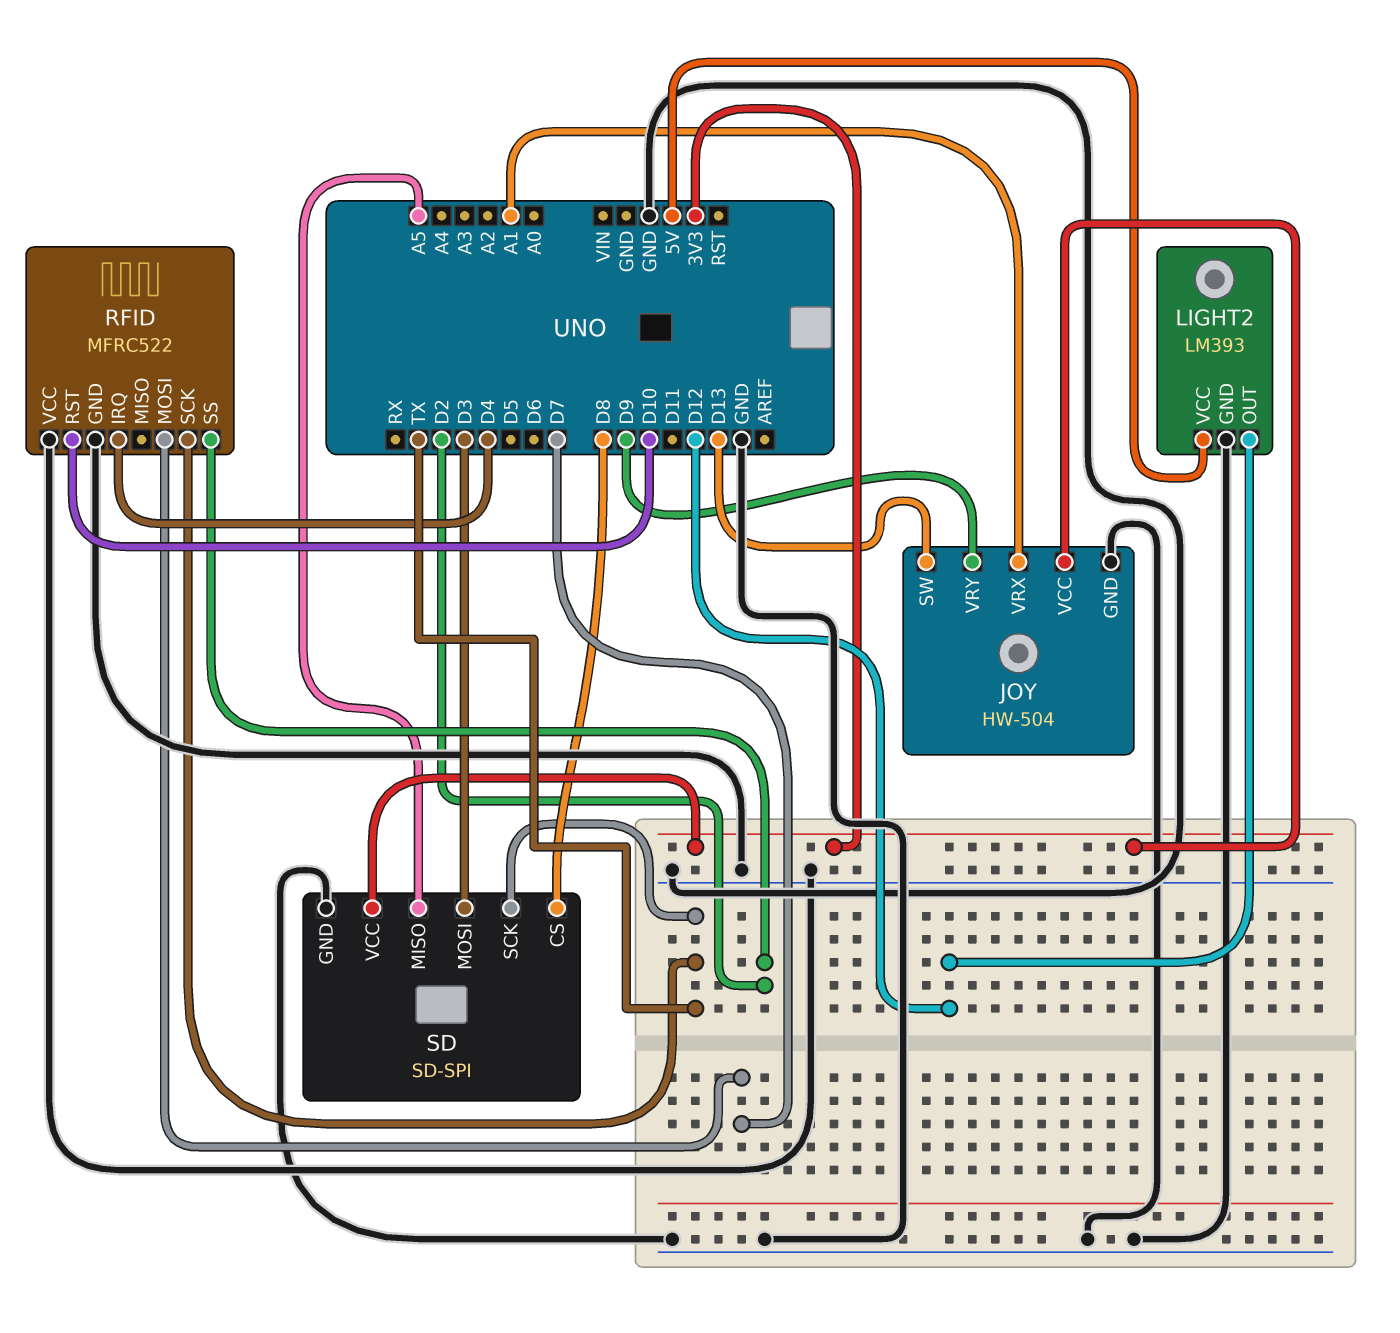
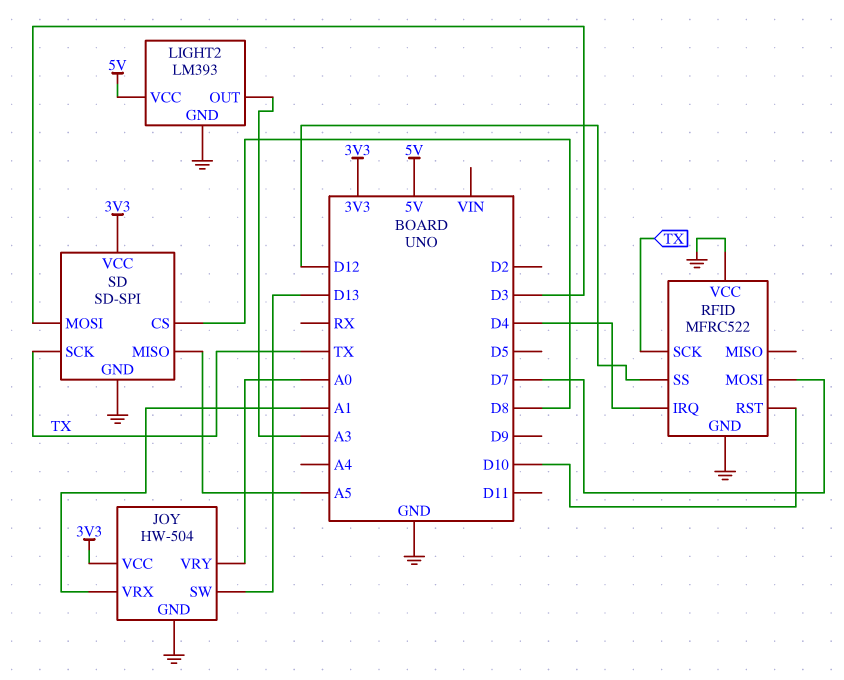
JOY pin VRY: D9 -> A0
LIGHT2 pin OUT: D12 -> A3
RFID pin SS: D2 -> D12

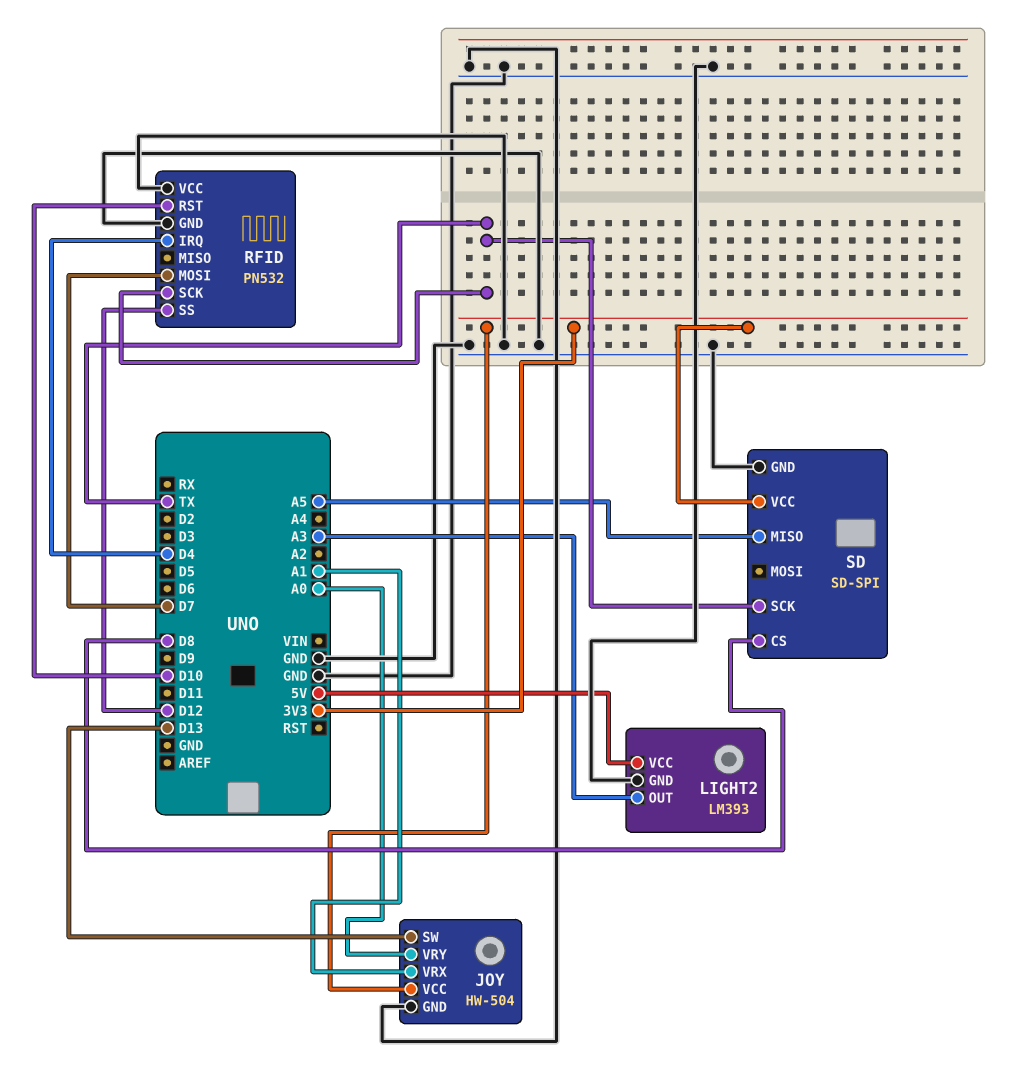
RFID: MFRC522 -> PN532
SD pin MOSI: D3 -> none

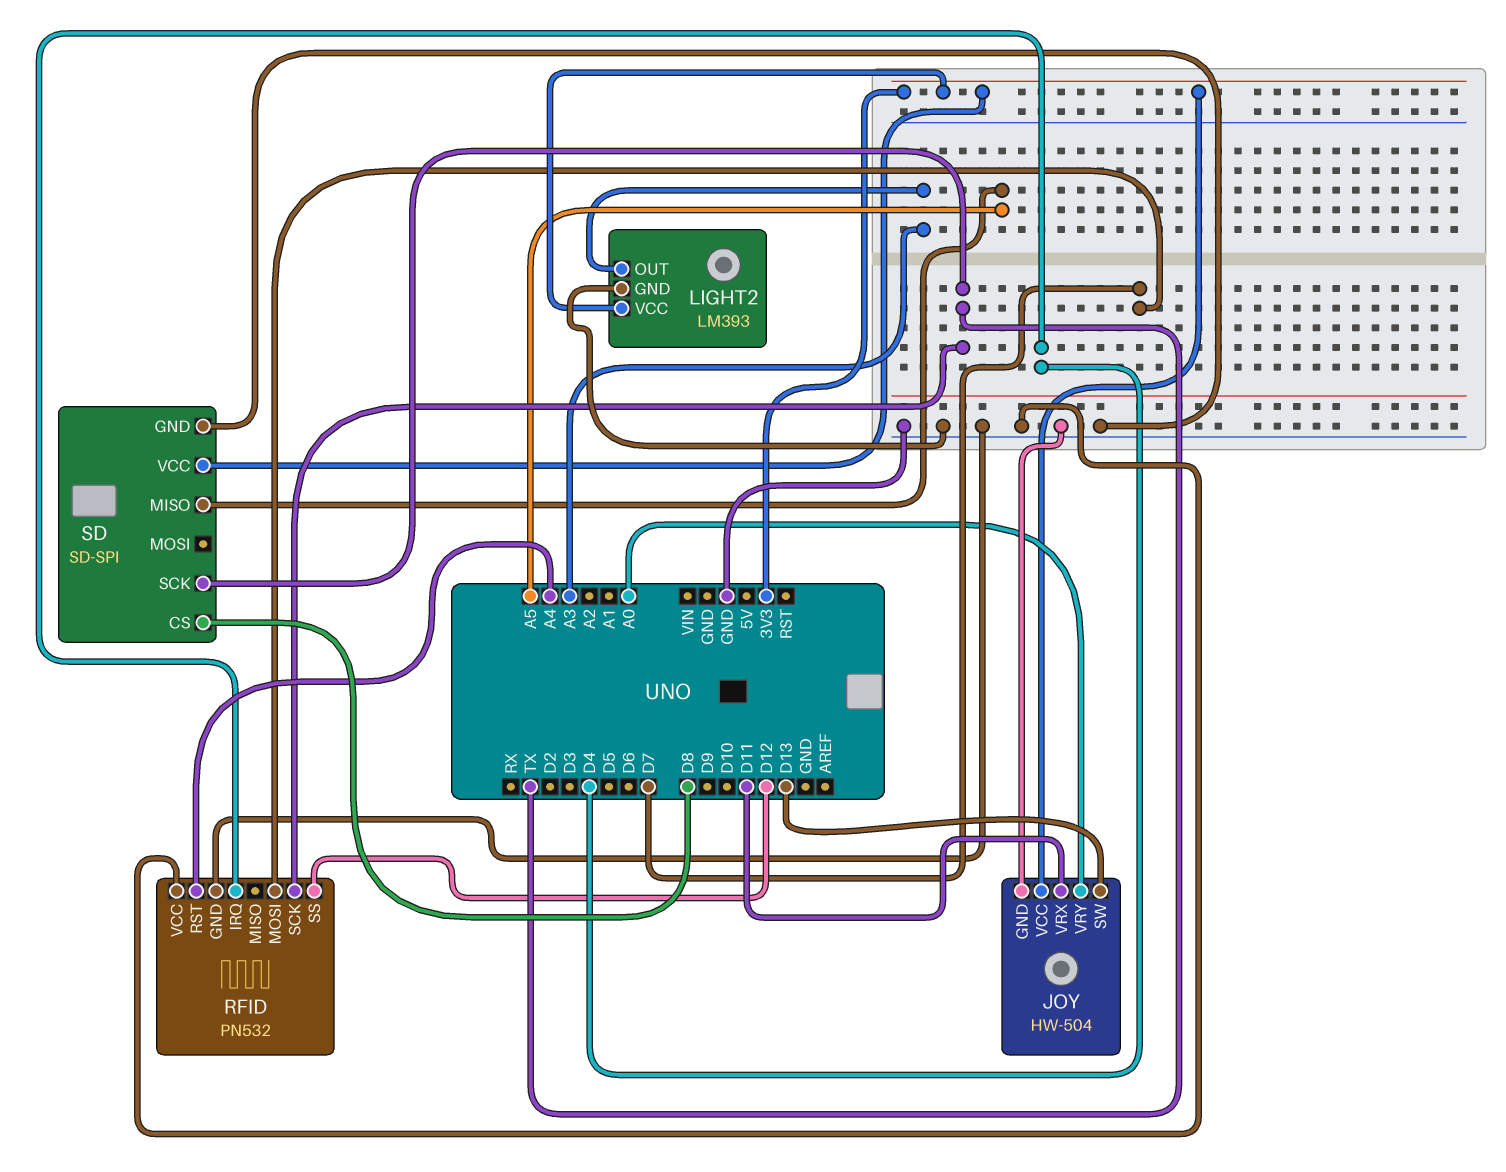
JOY pin VRX: A1 -> D11
LIGHT2 pin VCC: 5V -> 3V3
RFID pin RST: D10 -> A4

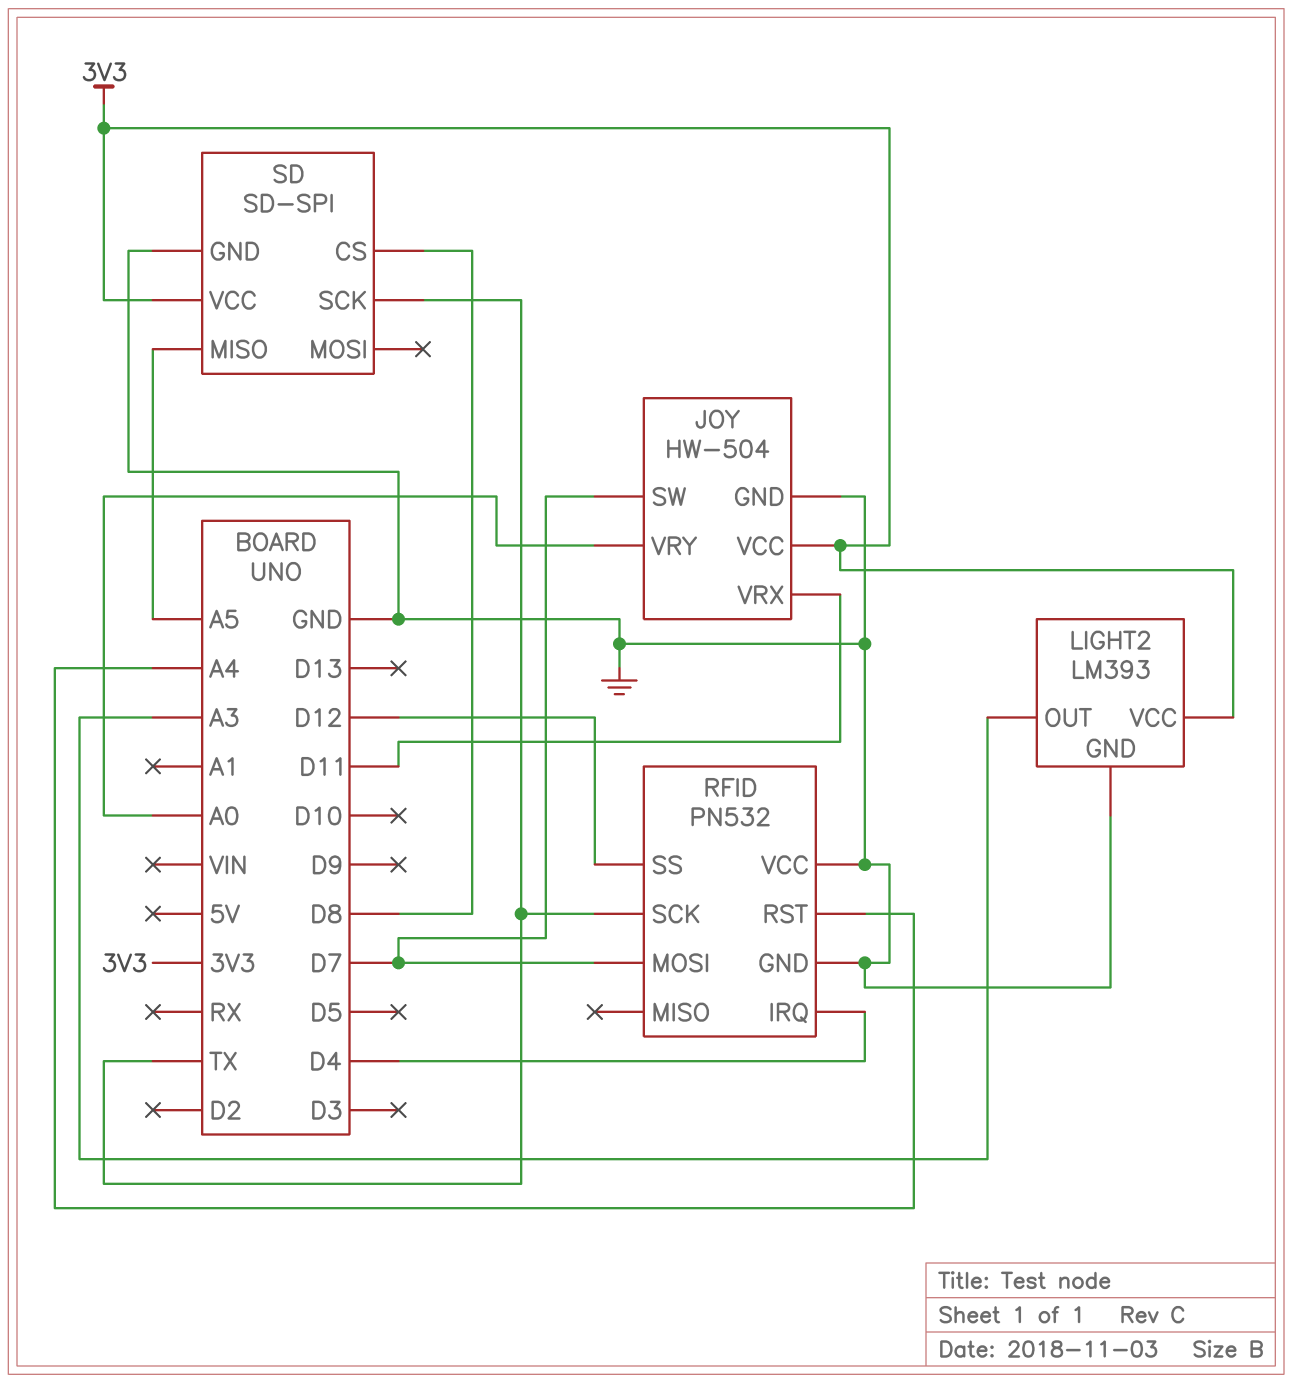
JOY pin SW: D13 -> D7

